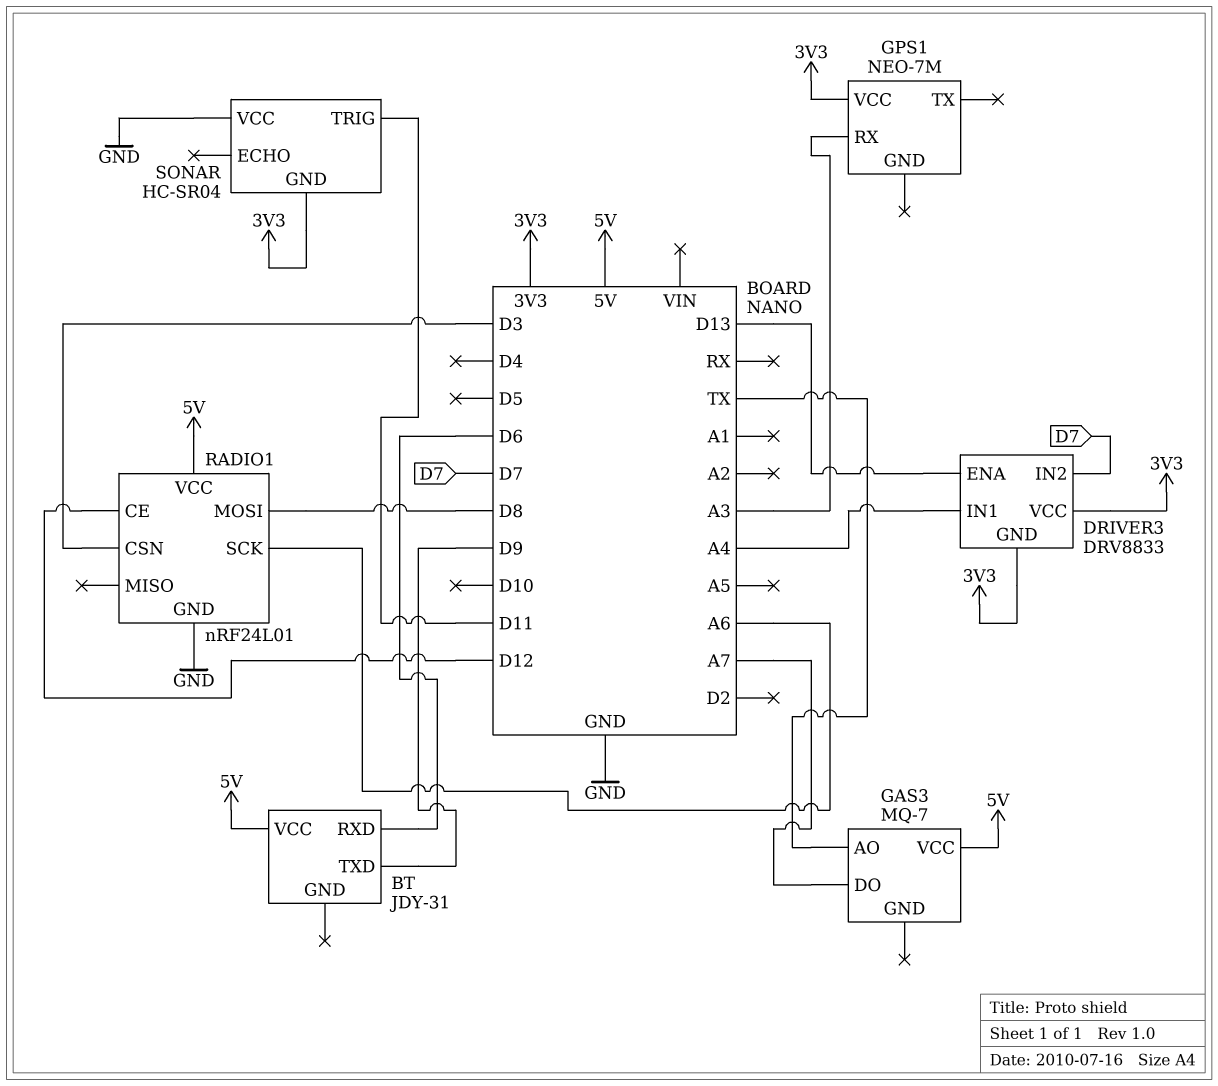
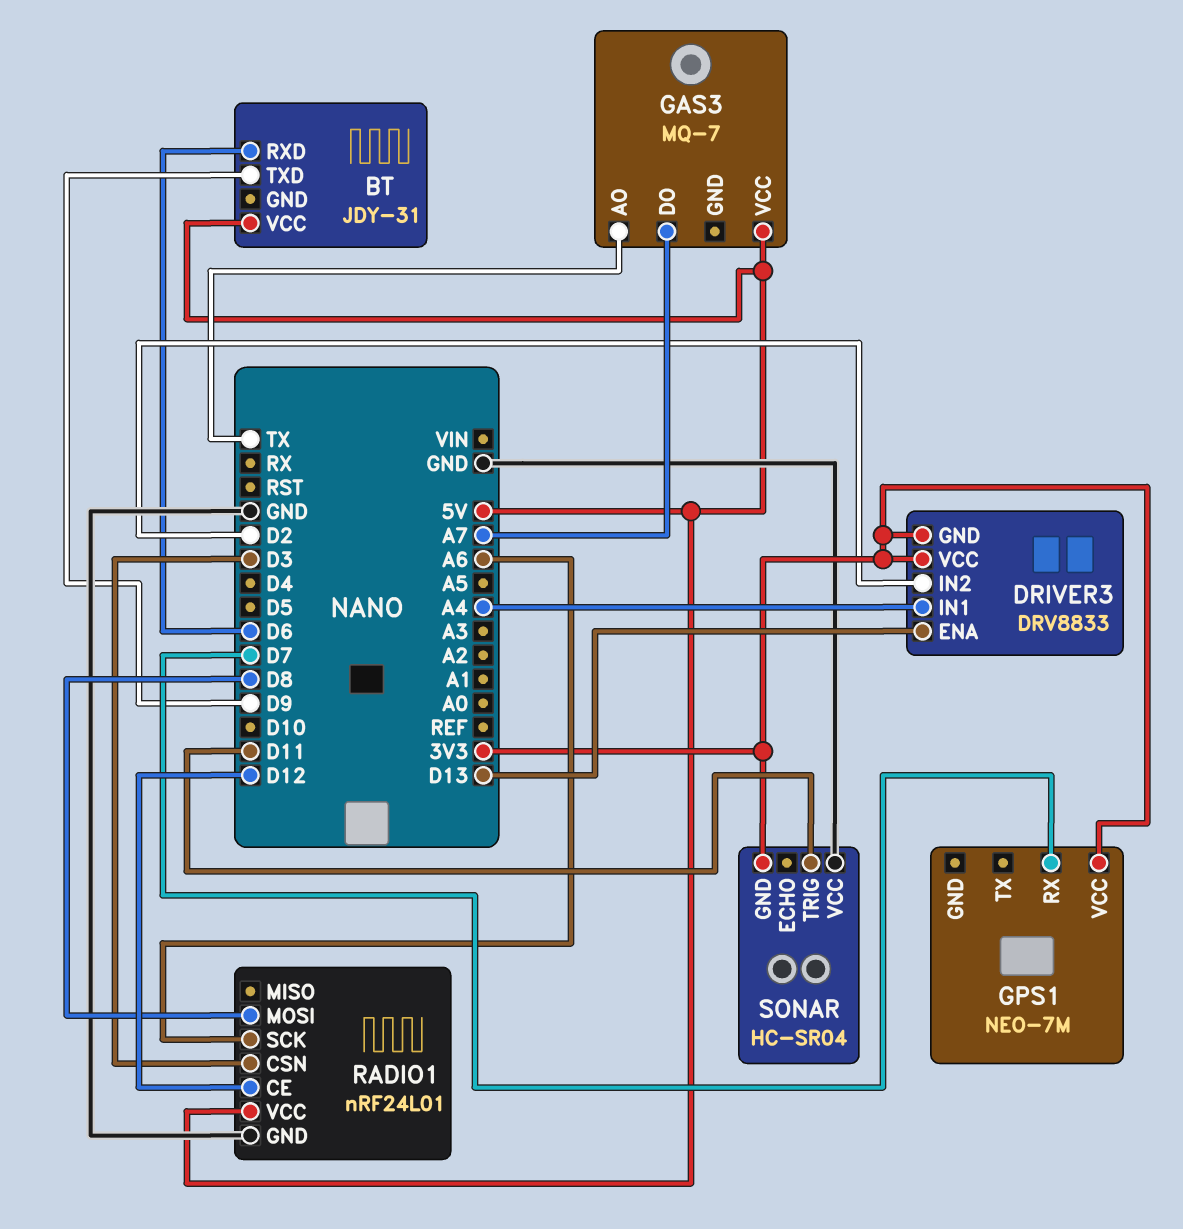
DRIVER3 pin IN2: D7 -> D2
GPS1 pin RX: A3 -> D7

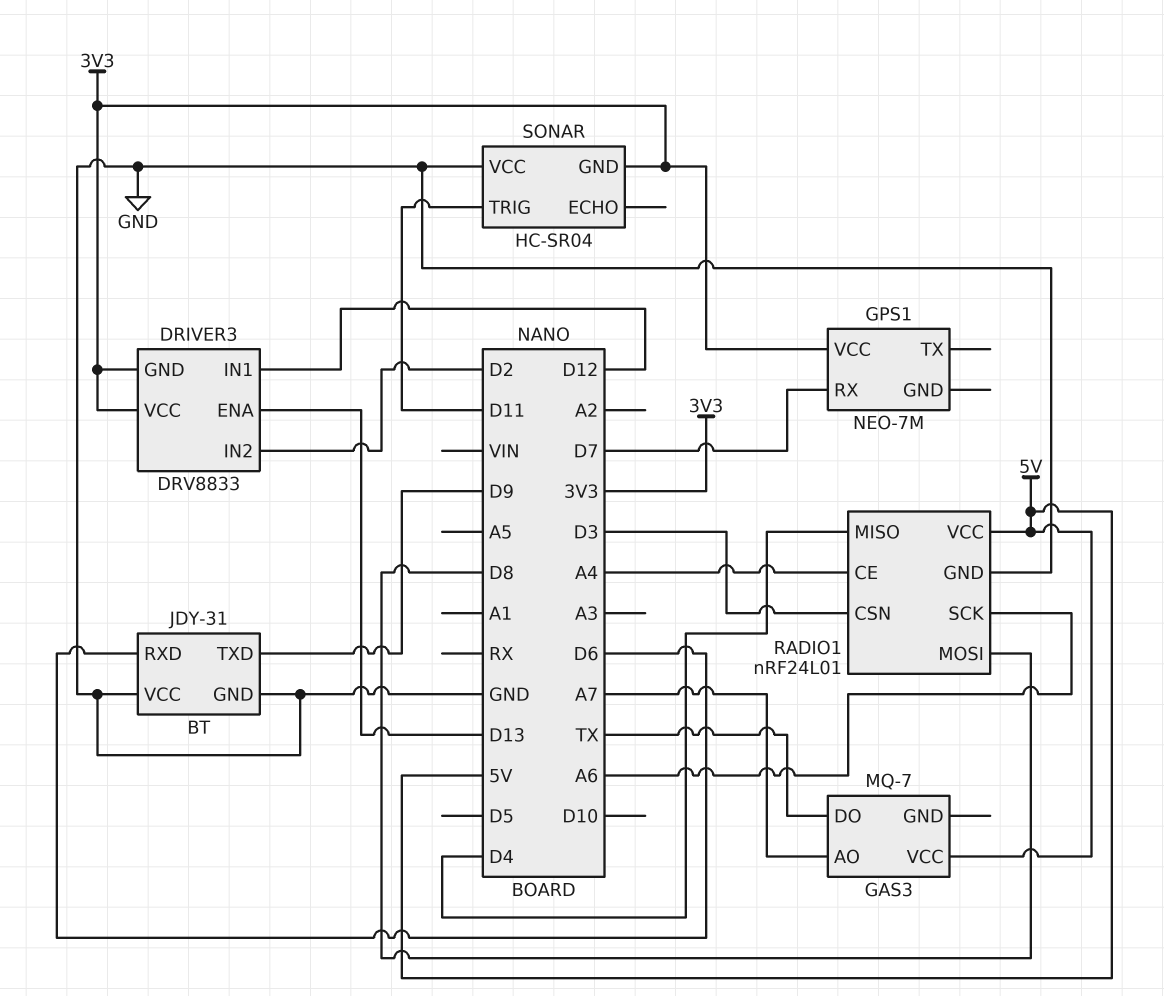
BT pin GND: none -> GND
BT pin VCC: 5V -> GND
DRIVER3 pin IN1: A4 -> D12
GAS3 pin AO: TX -> A7
GAS3 pin DO: A7 -> TX
RADIO1 pin CE: D12 -> A4
RADIO1 pin MISO: none -> D4

